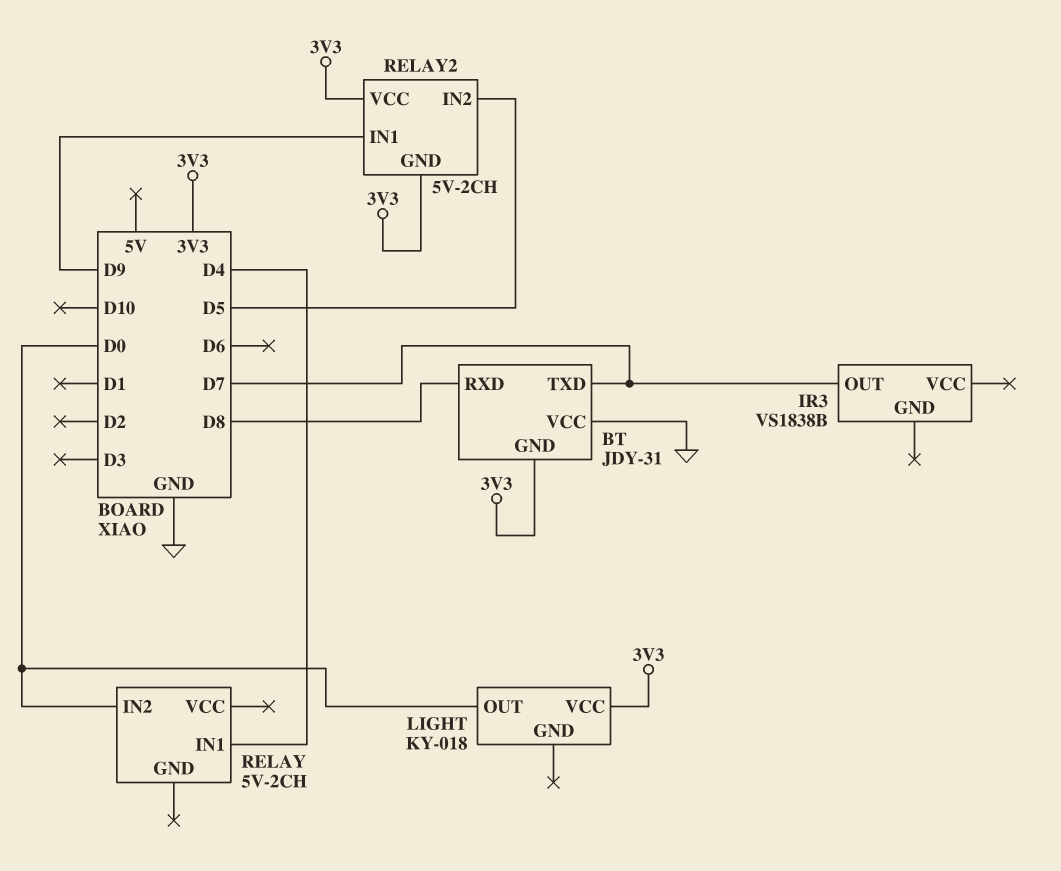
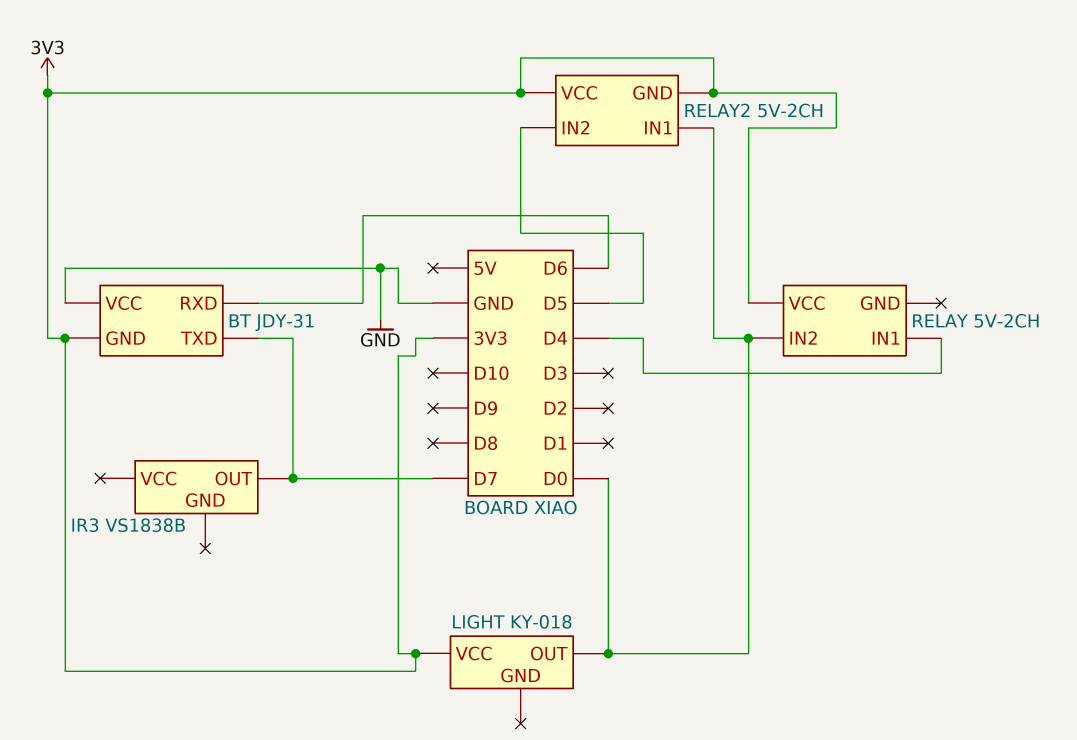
BT pin RXD: D8 -> D6
RELAY pin VCC: none -> 3V3
RELAY2 pin IN1: D9 -> D0

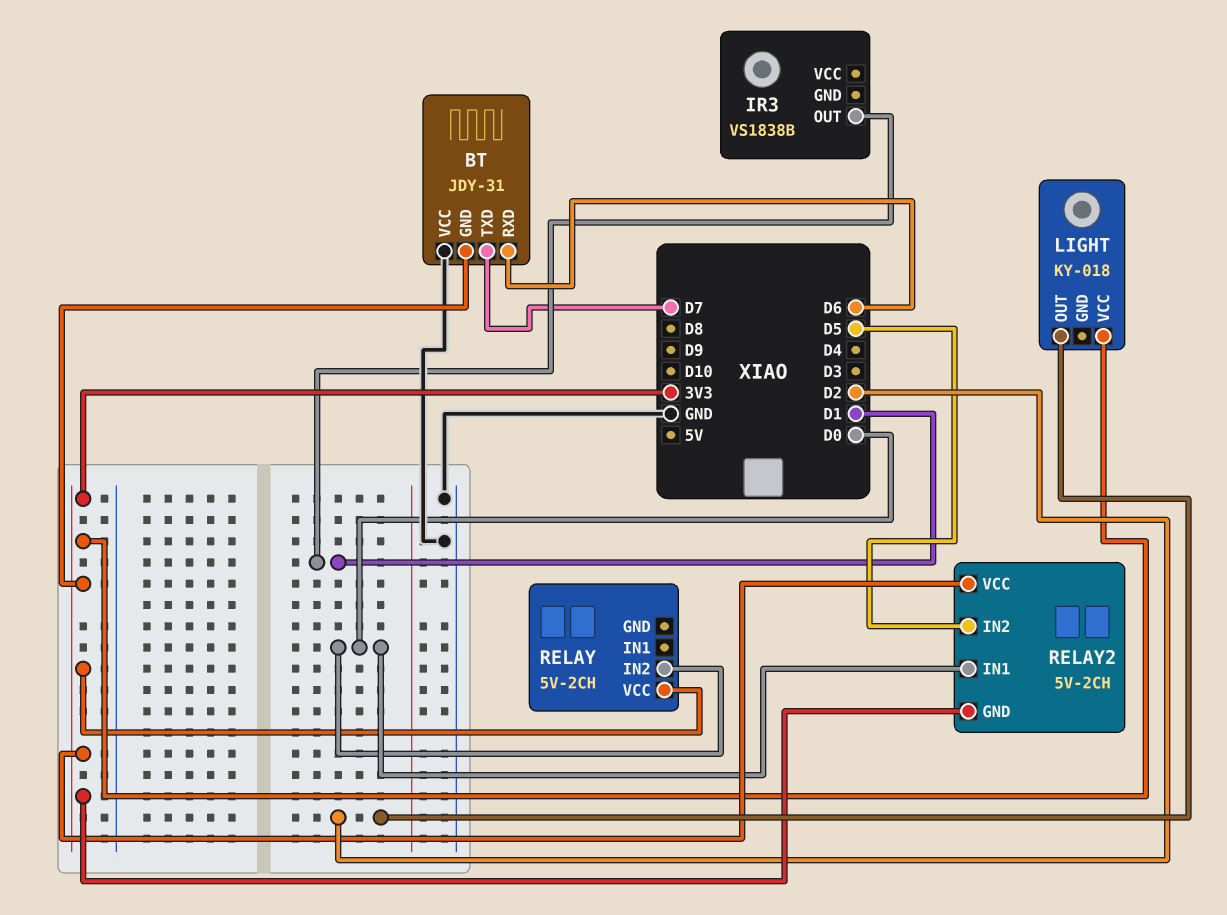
IR3 pin OUT: D7 -> D1
LIGHT pin OUT: D0 -> D2
RELAY pin IN1: D4 -> none

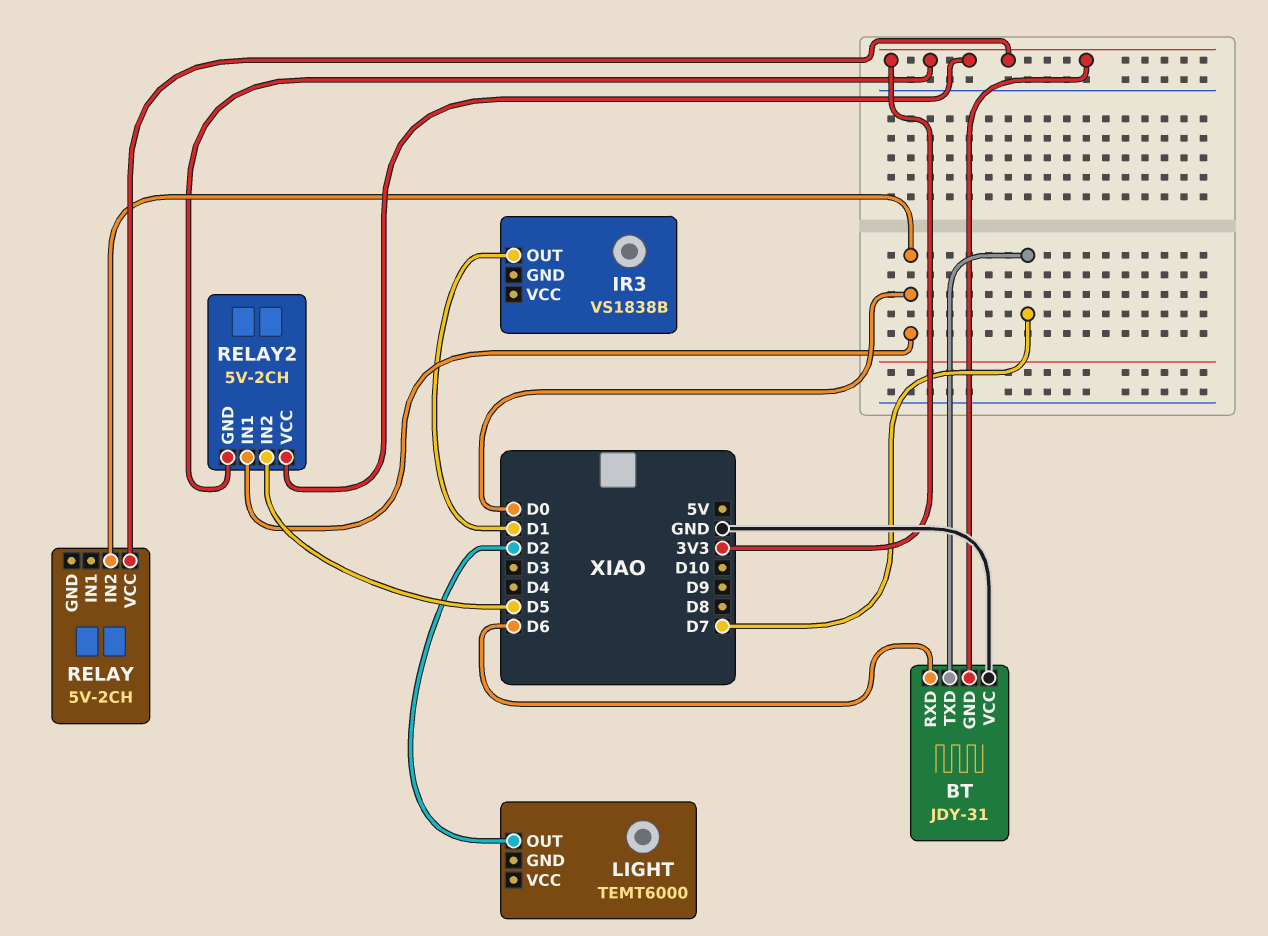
LIGHT: KY-018 -> TEMT6000
LIGHT pin VCC: 3V3 -> none

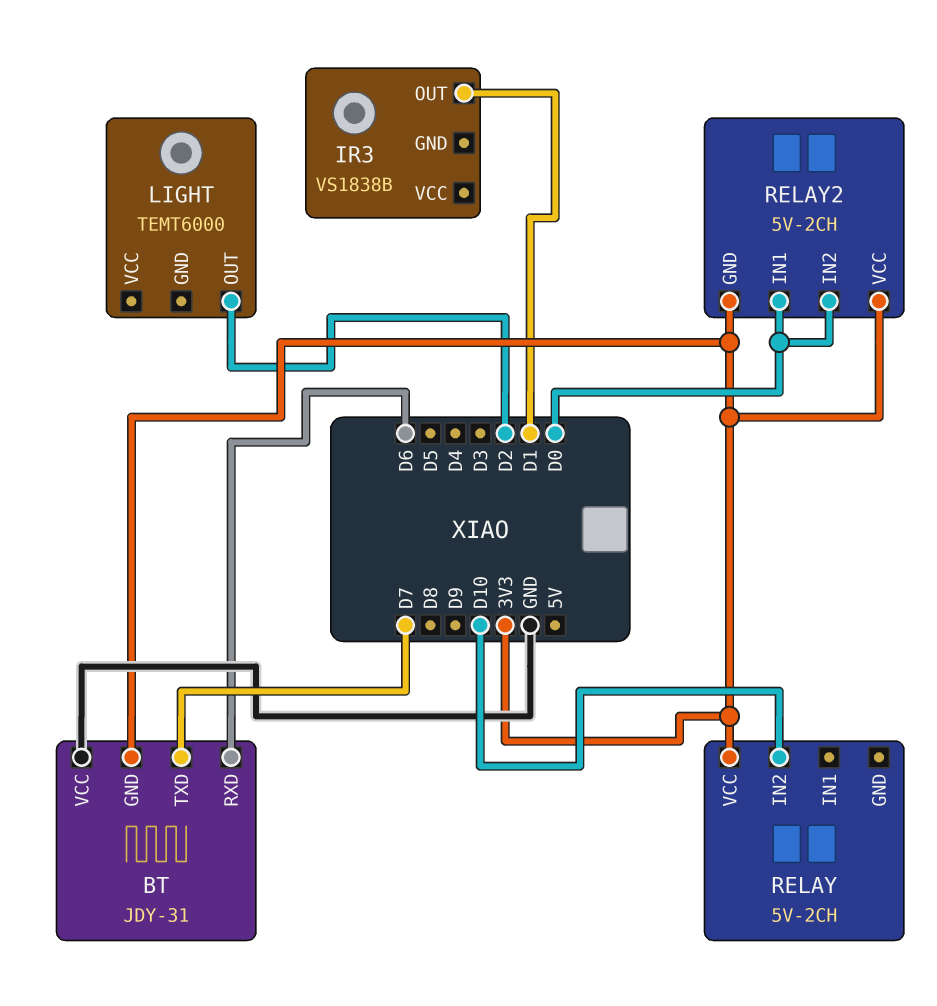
RELAY pin IN2: D0 -> D10
RELAY2 pin IN2: D5 -> D0

